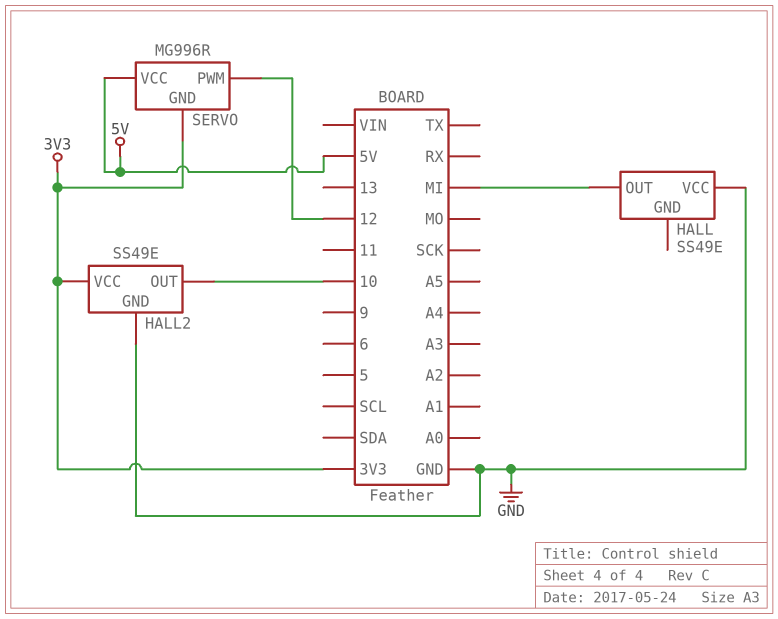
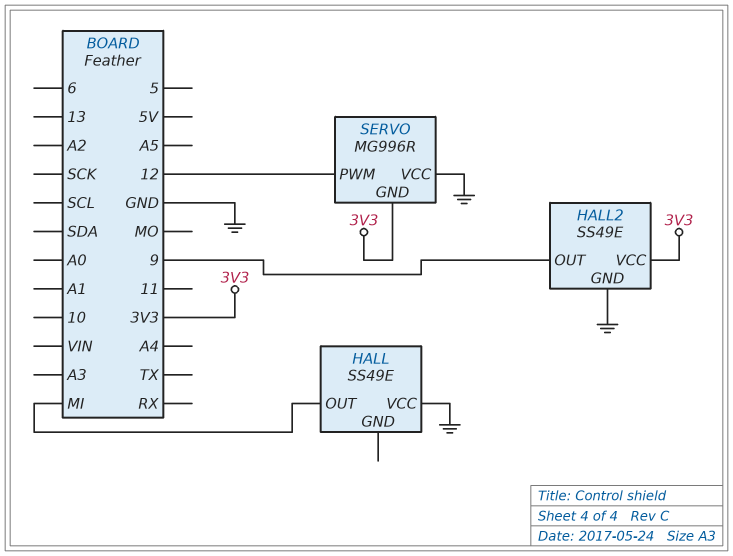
HALL2 pin OUT: 10 -> 9
SERVO pin VCC: 5V -> GND

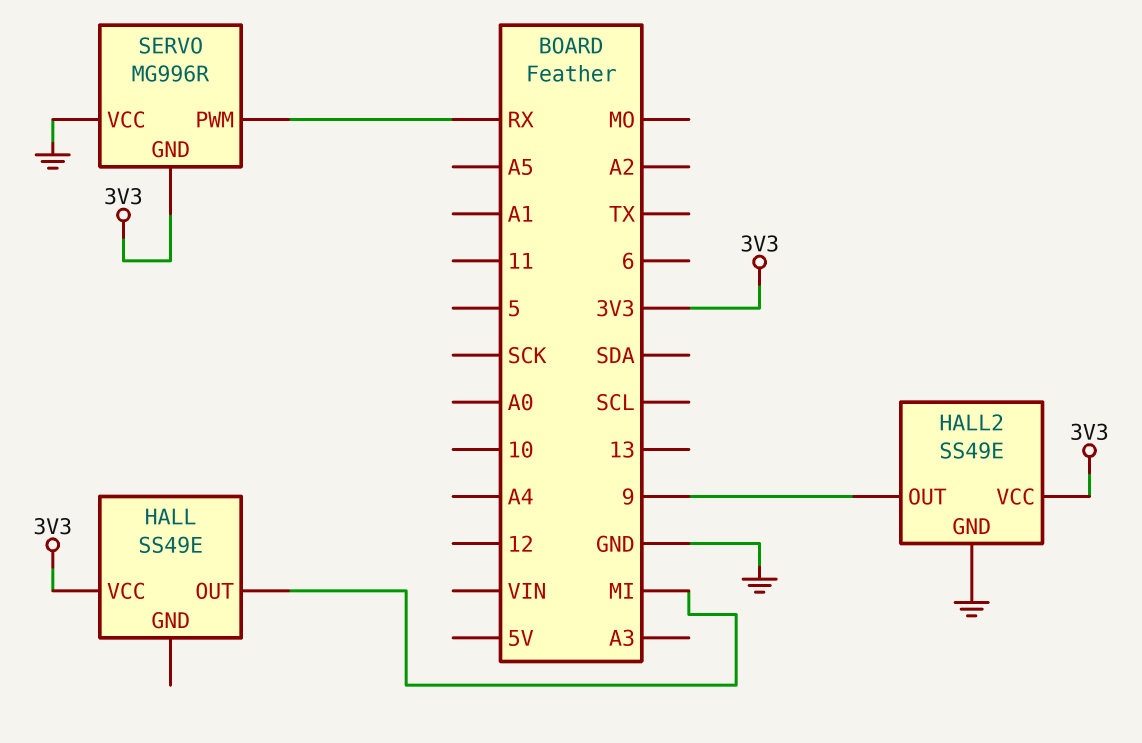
HALL pin VCC: GND -> 3V3
SERVO pin PWM: 12 -> RX

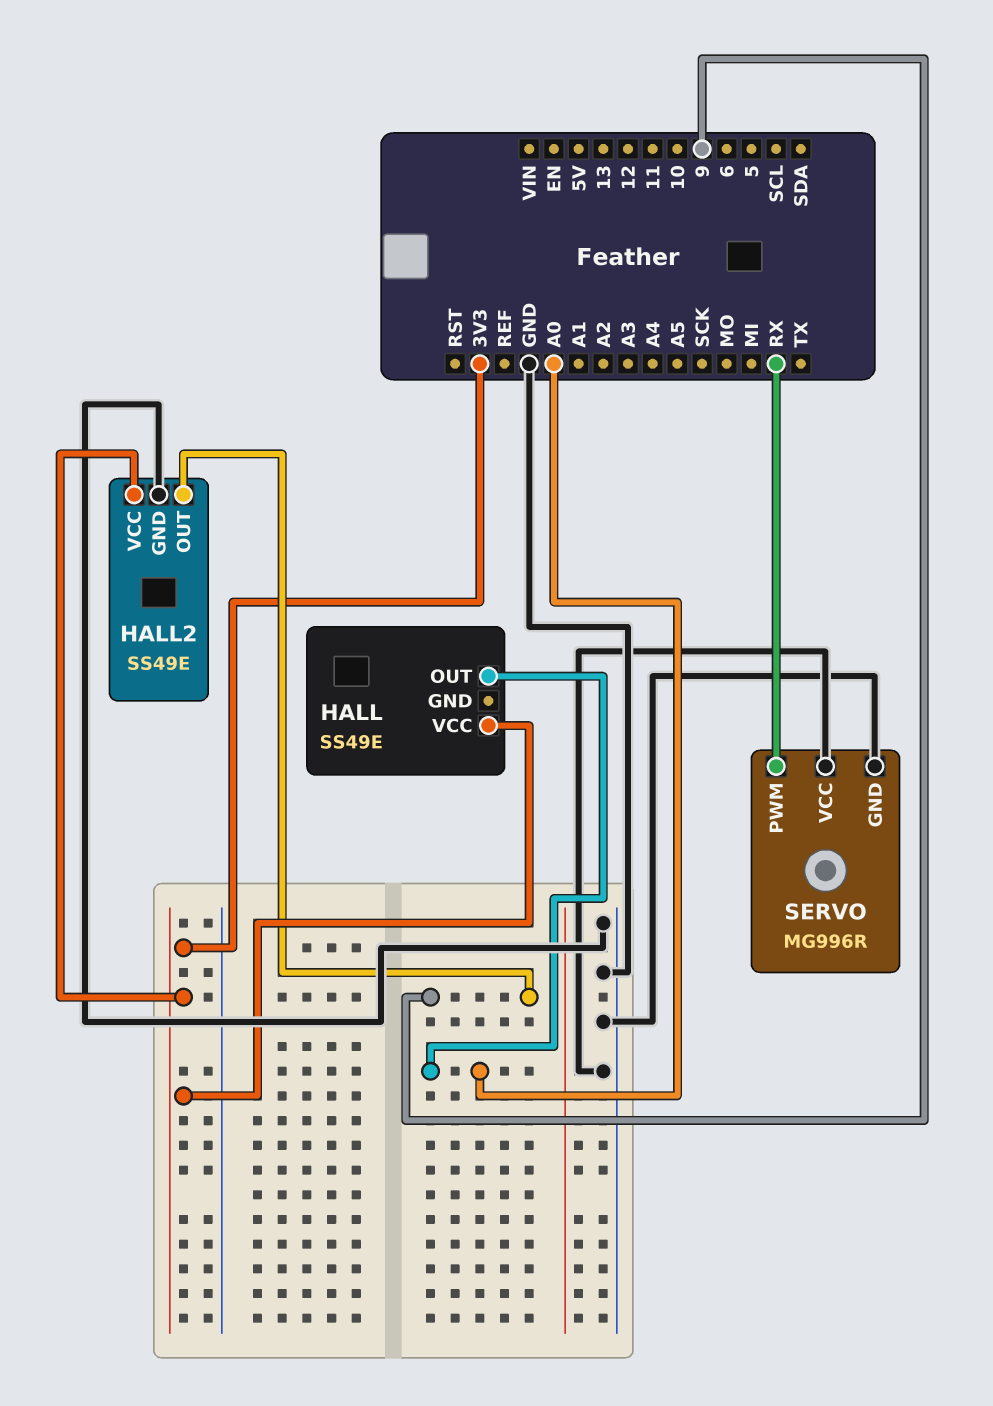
HALL pin OUT: MI -> A0
SERVO pin GND: 3V3 -> GND

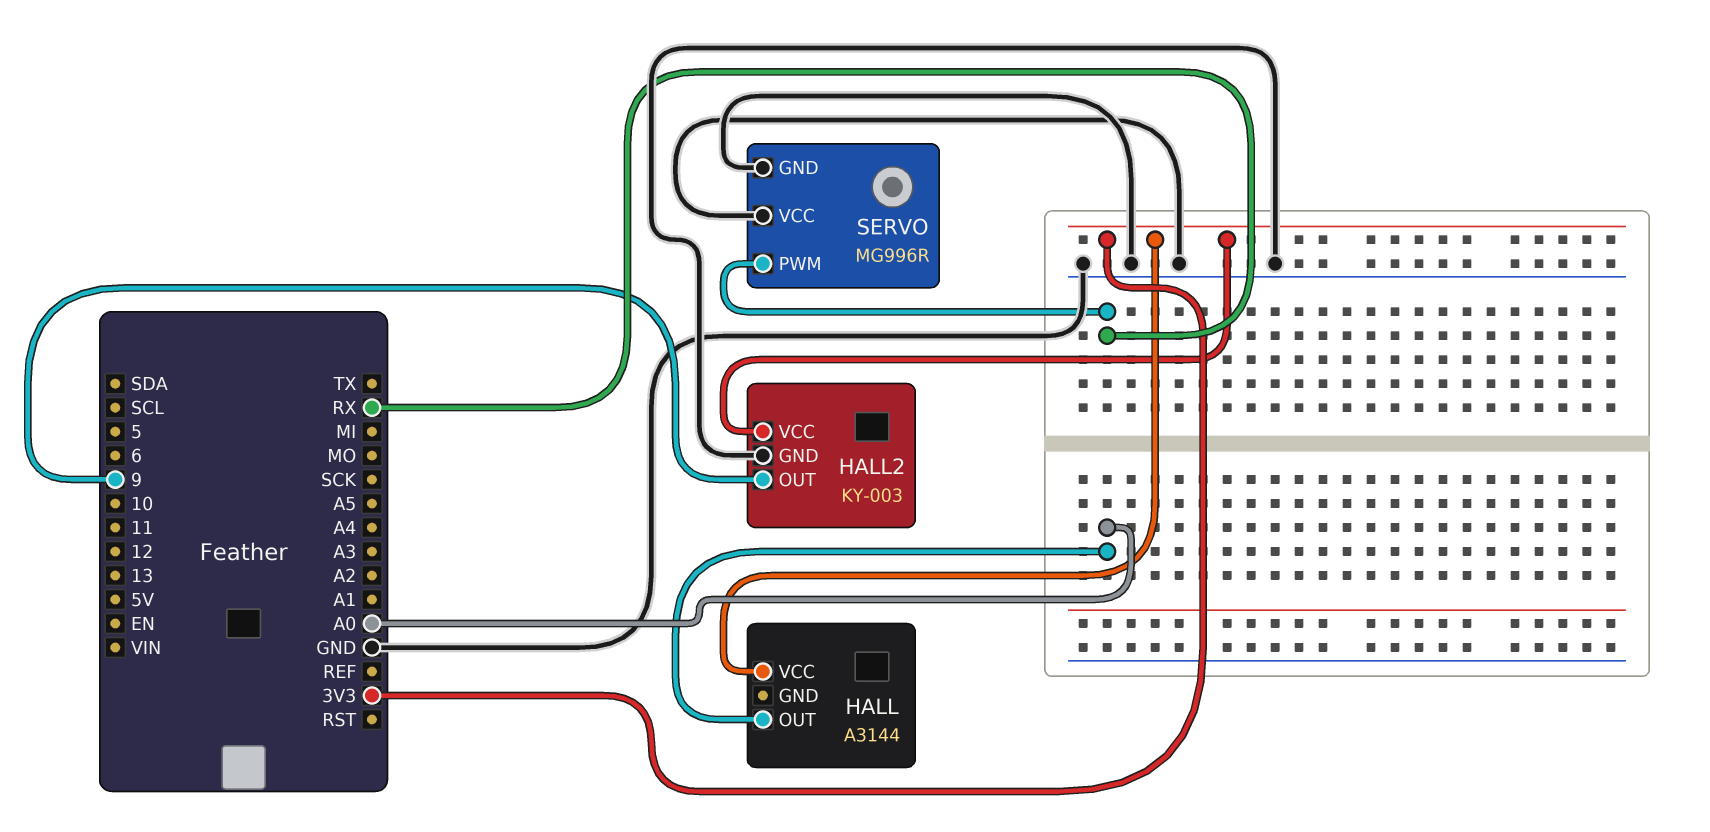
HALL: SS49E -> A3144
HALL2: SS49E -> KY-003

